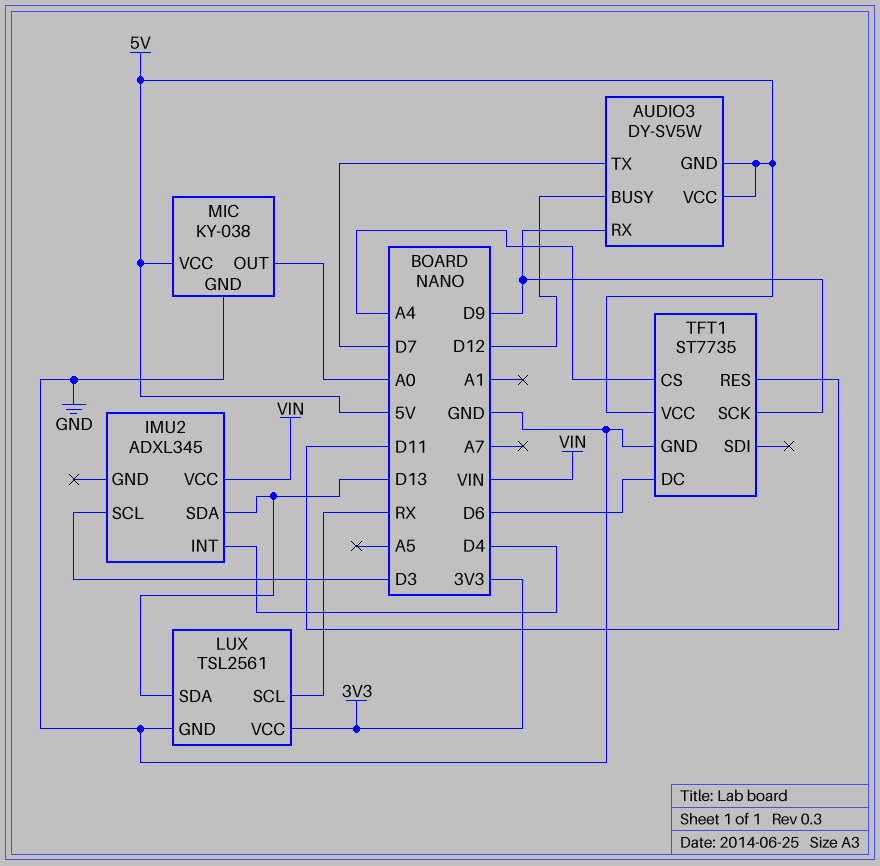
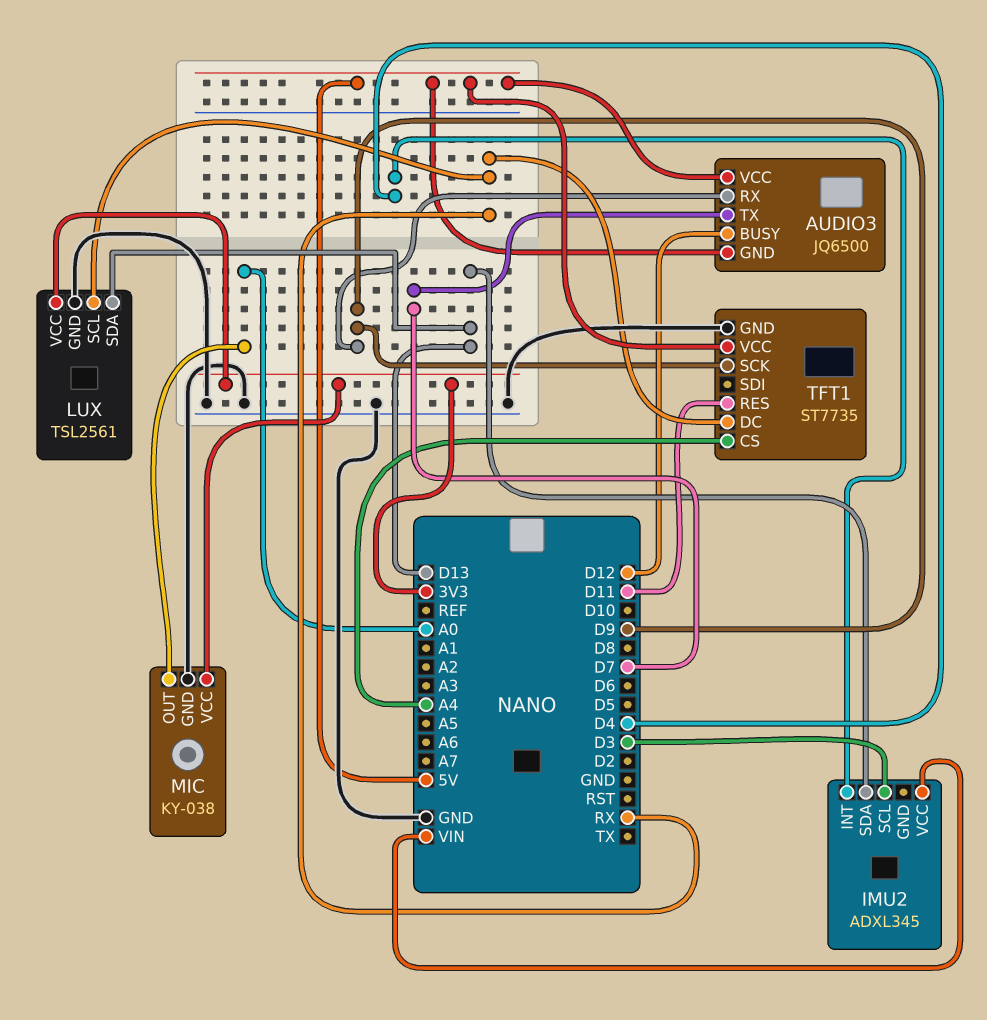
AUDIO3: DY-SV5W -> JQ6500
MIC pin VCC: 5V -> 3V3
TFT1 pin DC: D6 -> RX

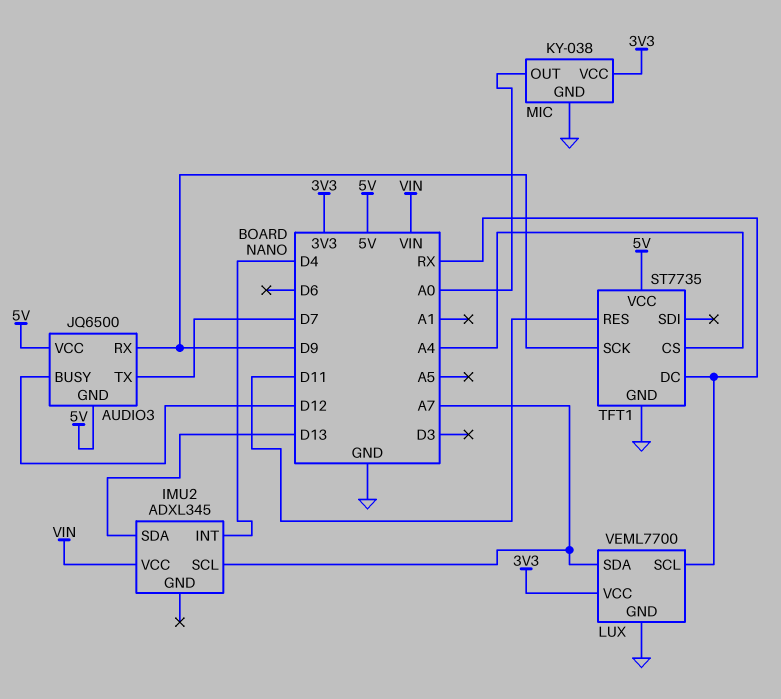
IMU2 pin SCL: D3 -> A7
LUX: TSL2561 -> VEML7700
LUX pin SDA: D13 -> A7

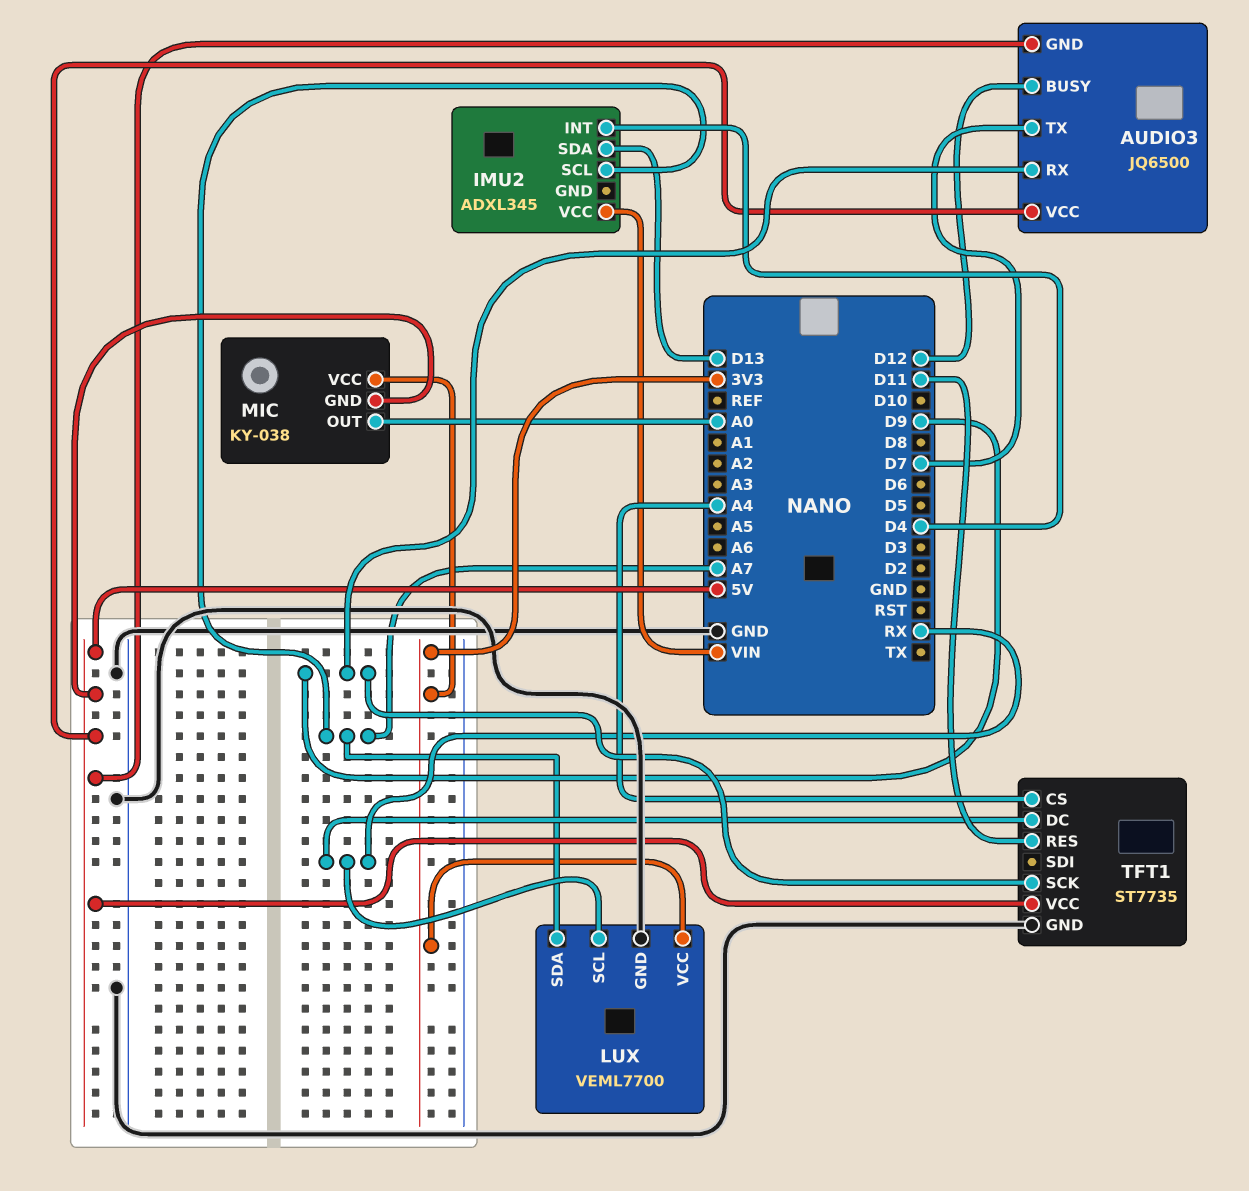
MIC pin GND: GND -> 5V

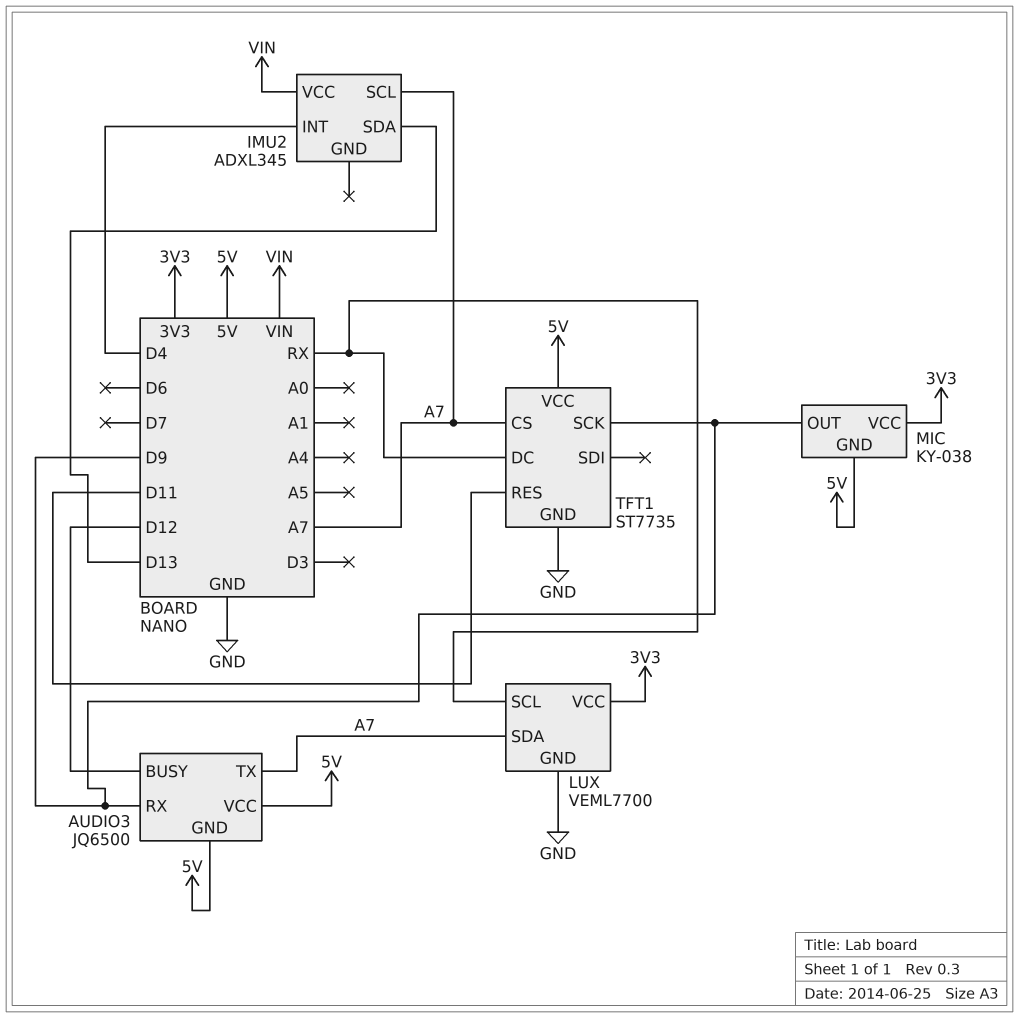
AUDIO3 pin TX: D7 -> A7
MIC pin OUT: A0 -> D9
TFT1 pin CS: A4 -> A7

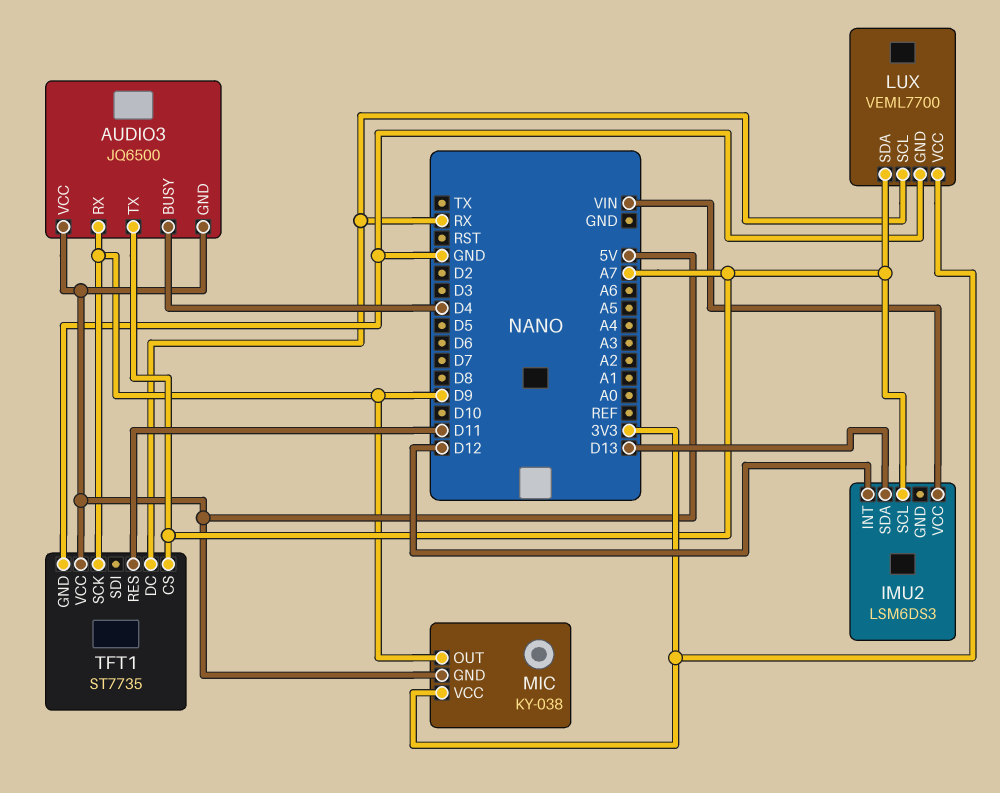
AUDIO3 pin BUSY: D12 -> D4
IMU2: ADXL345 -> LSM6DS3
IMU2 pin INT: D4 -> D12

